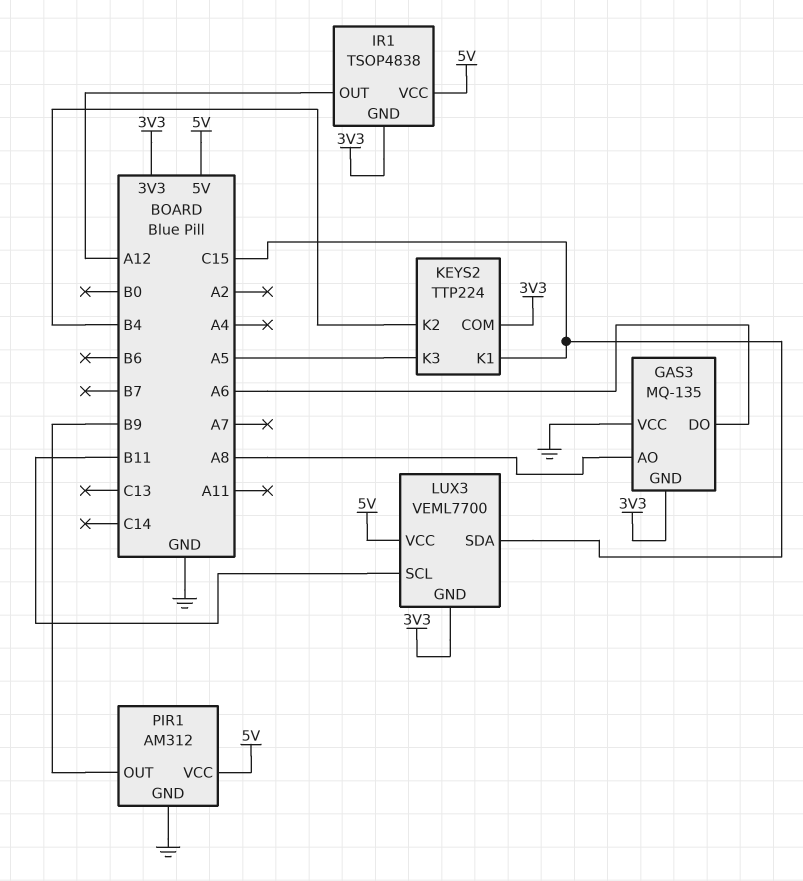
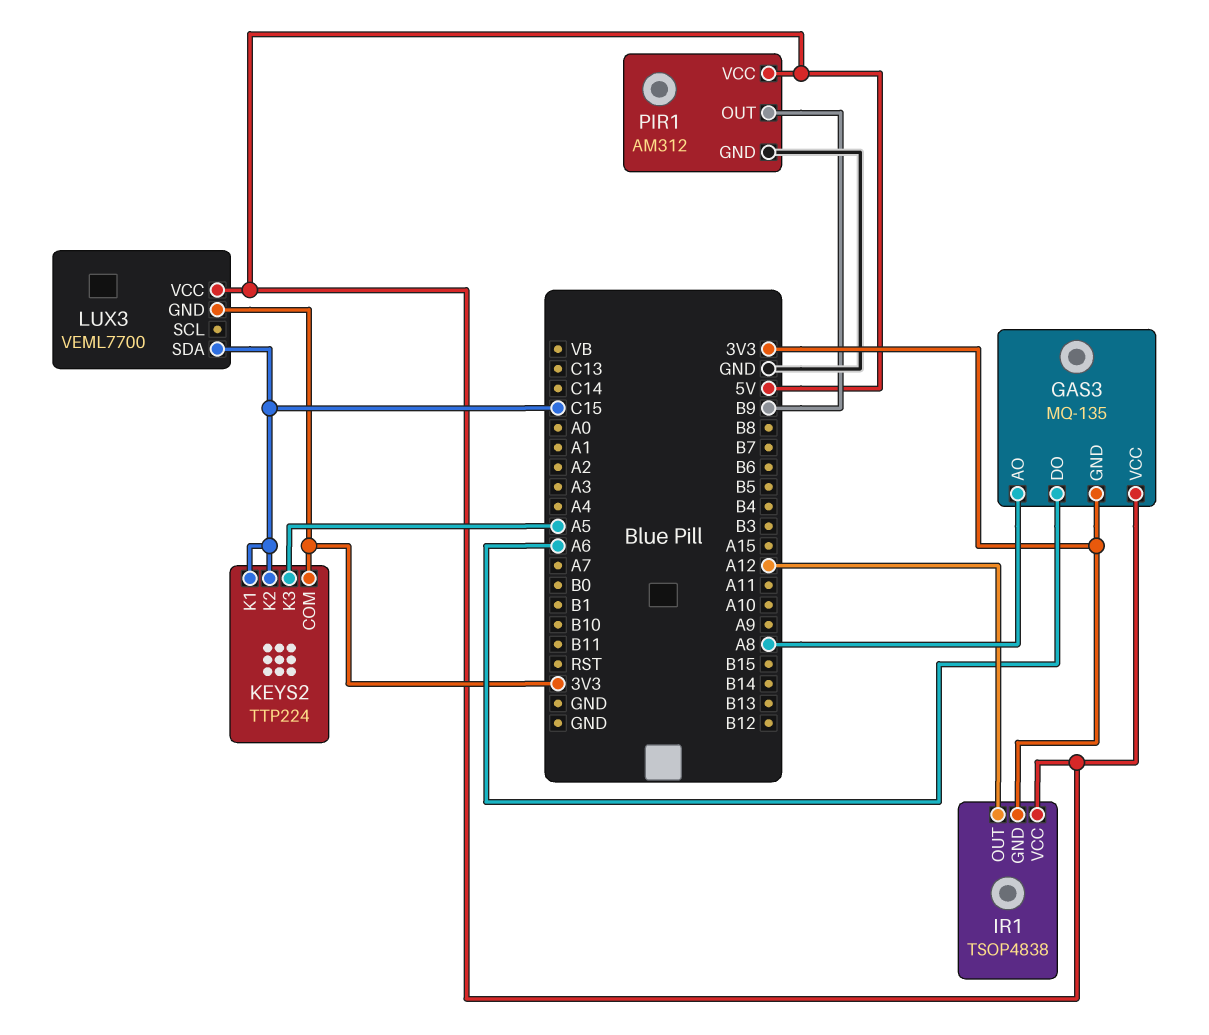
GAS3 pin VCC: GND -> 5V
KEYS2 pin K2: B4 -> C15
LUX3 pin SCL: B11 -> none

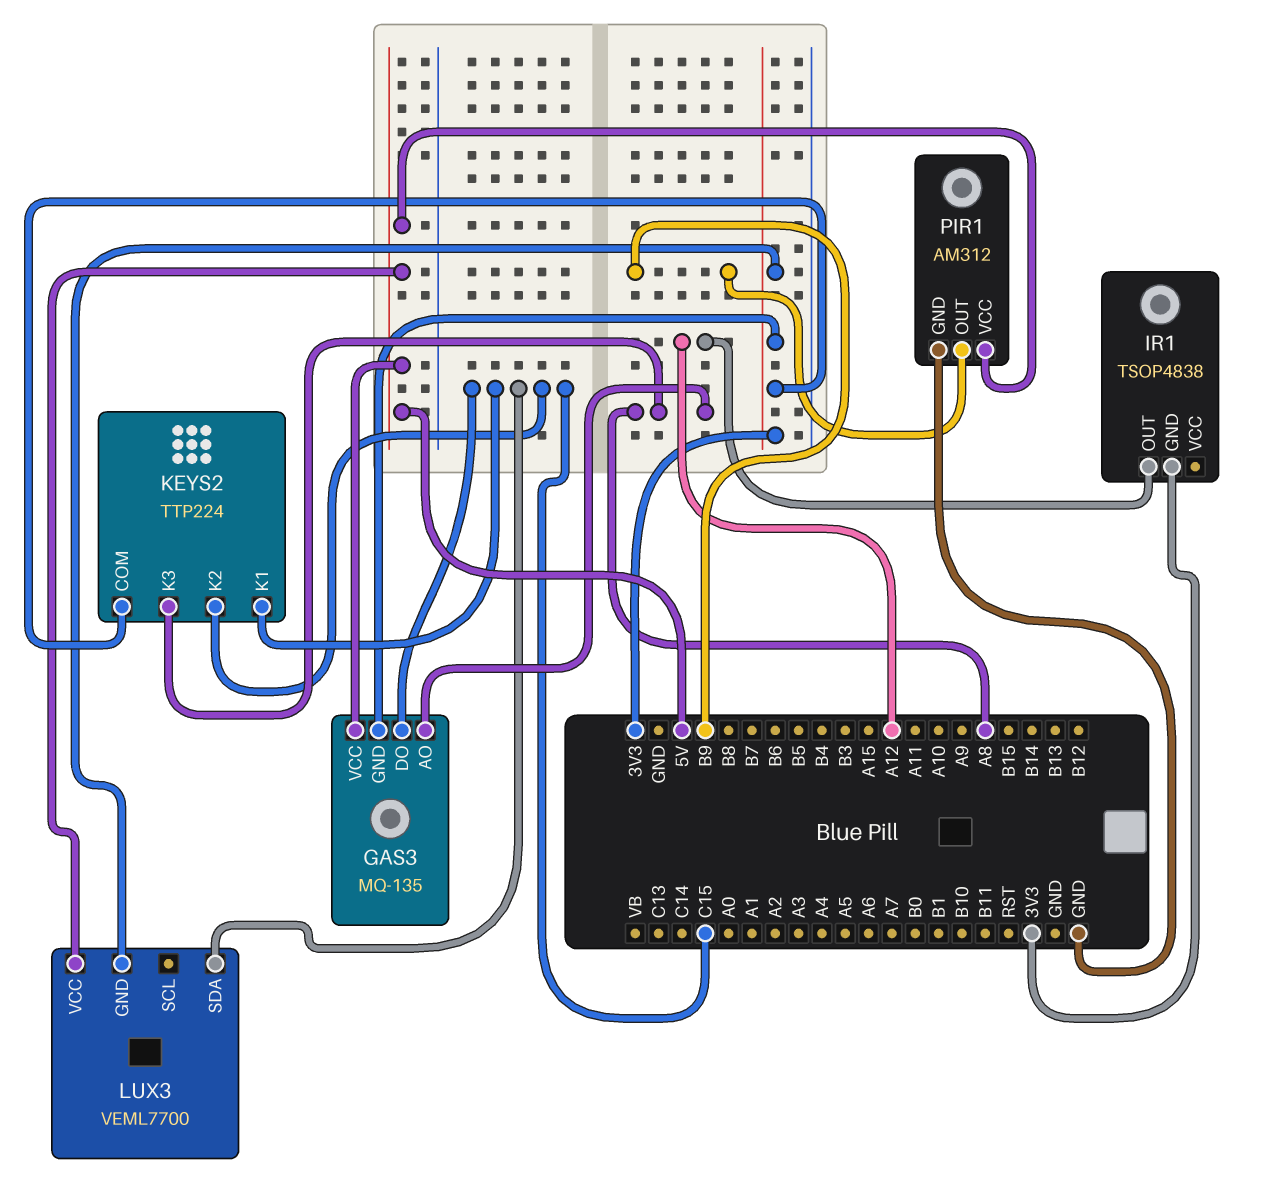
GAS3 pin DO: A6 -> C15
IR1 pin VCC: 5V -> none
KEYS2 pin K3: A5 -> A8

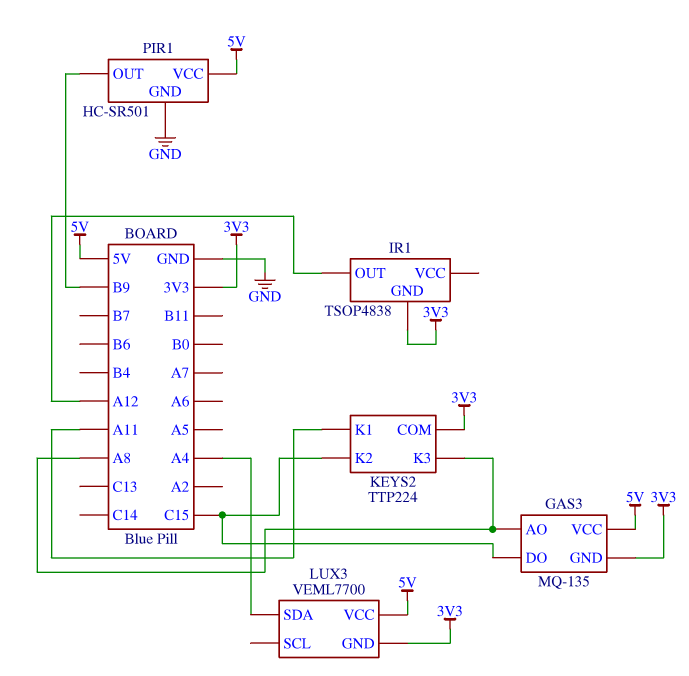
KEYS2 pin K1: C15 -> A11
LUX3 pin SDA: C15 -> A4
PIR1: AM312 -> HC-SR501

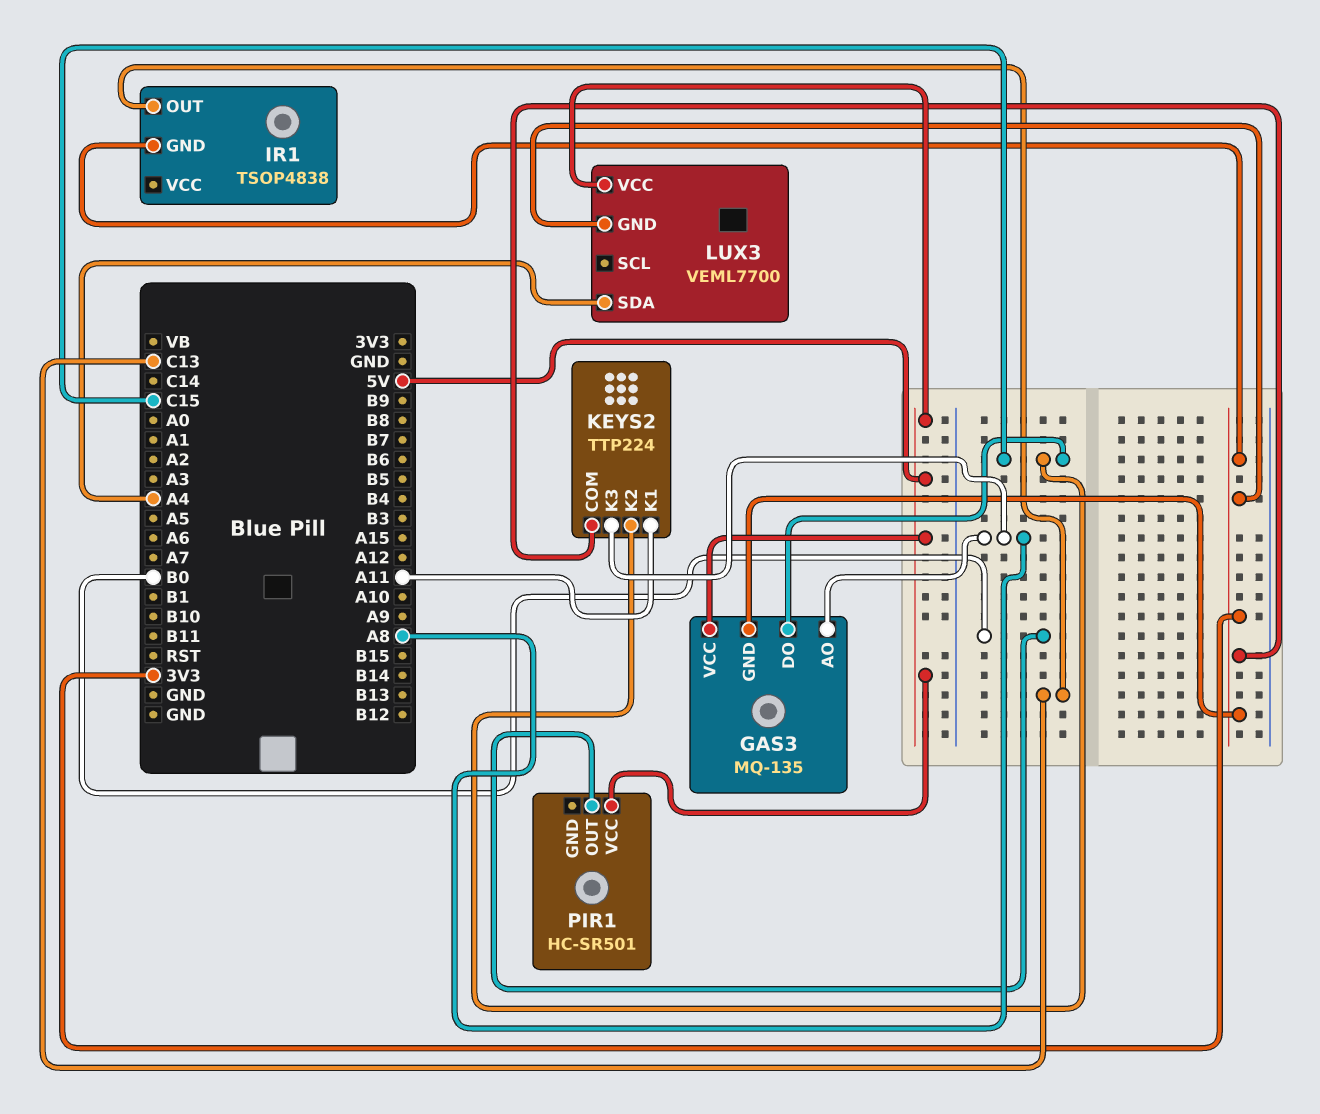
IR1 pin OUT: A12 -> C13
PIR1 pin GND: GND -> none
PIR1 pin OUT: B9 -> B0

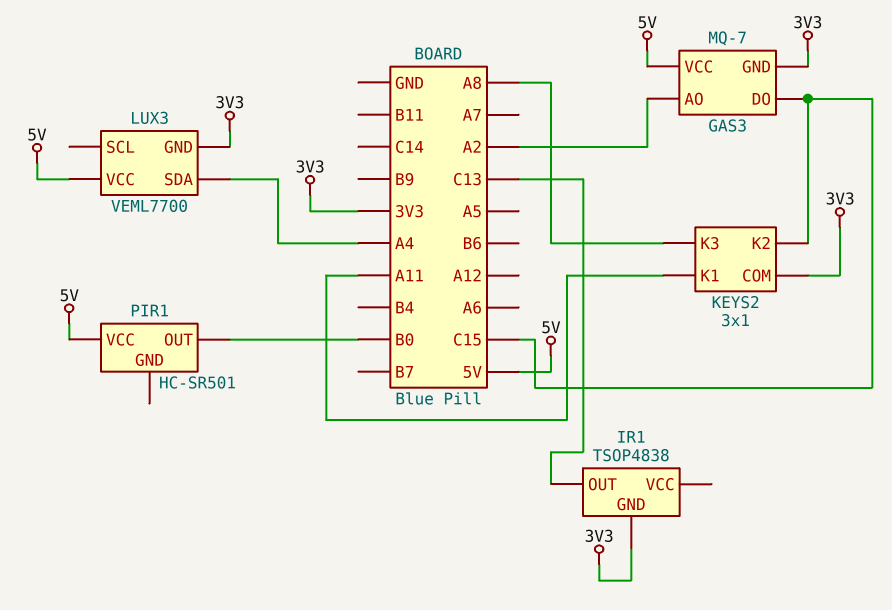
GAS3: MQ-135 -> MQ-7
GAS3 pin AO: A8 -> A2
KEYS2: TTP224 -> 3x1

